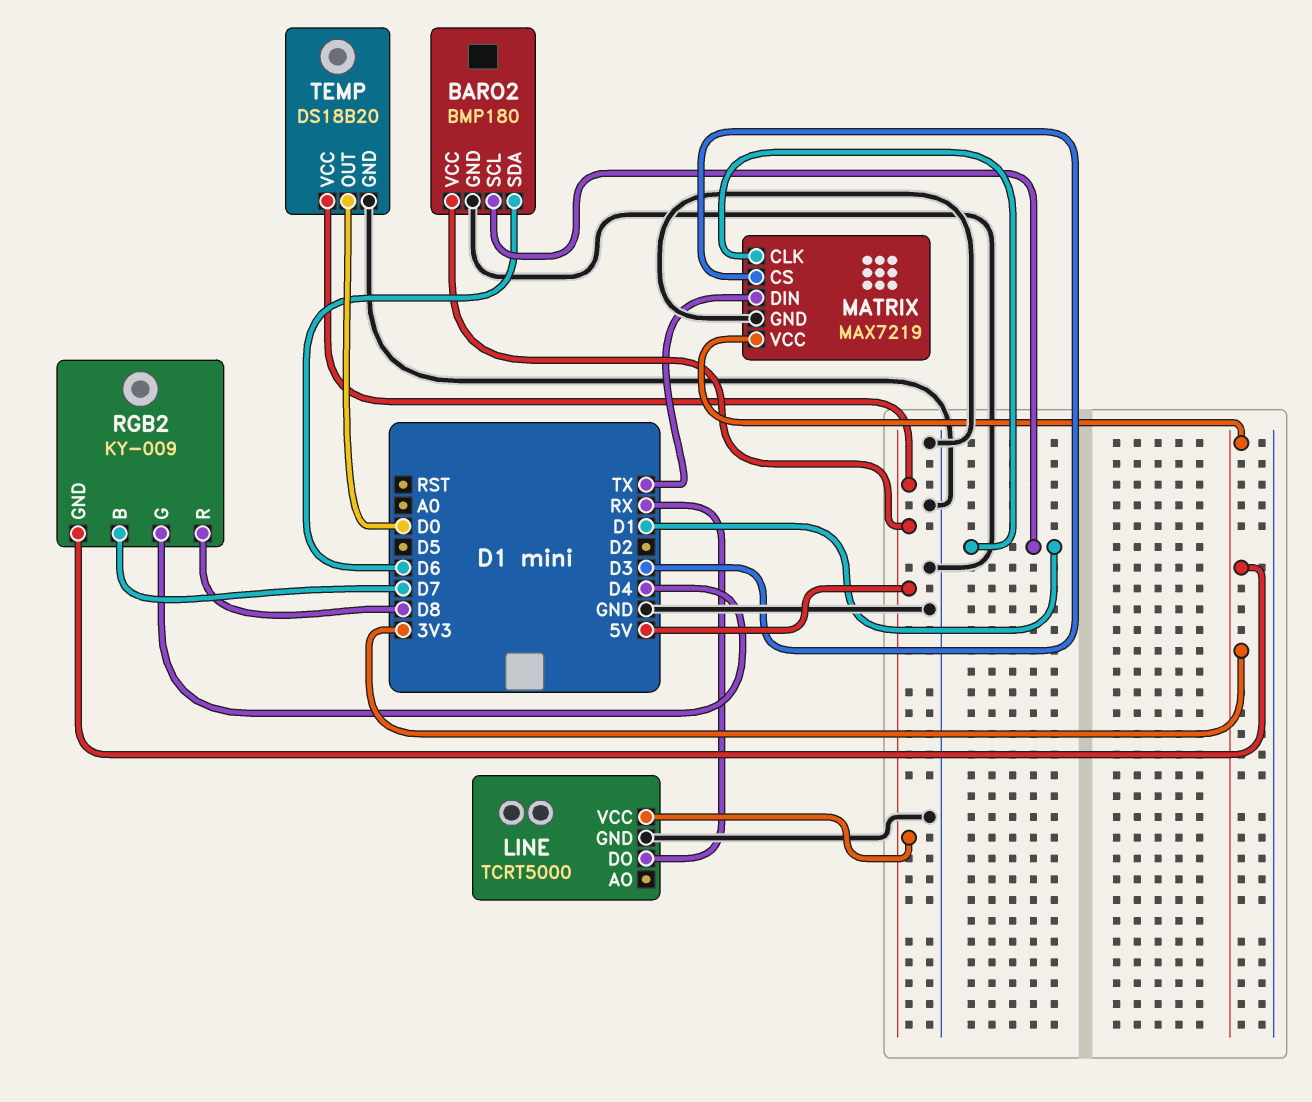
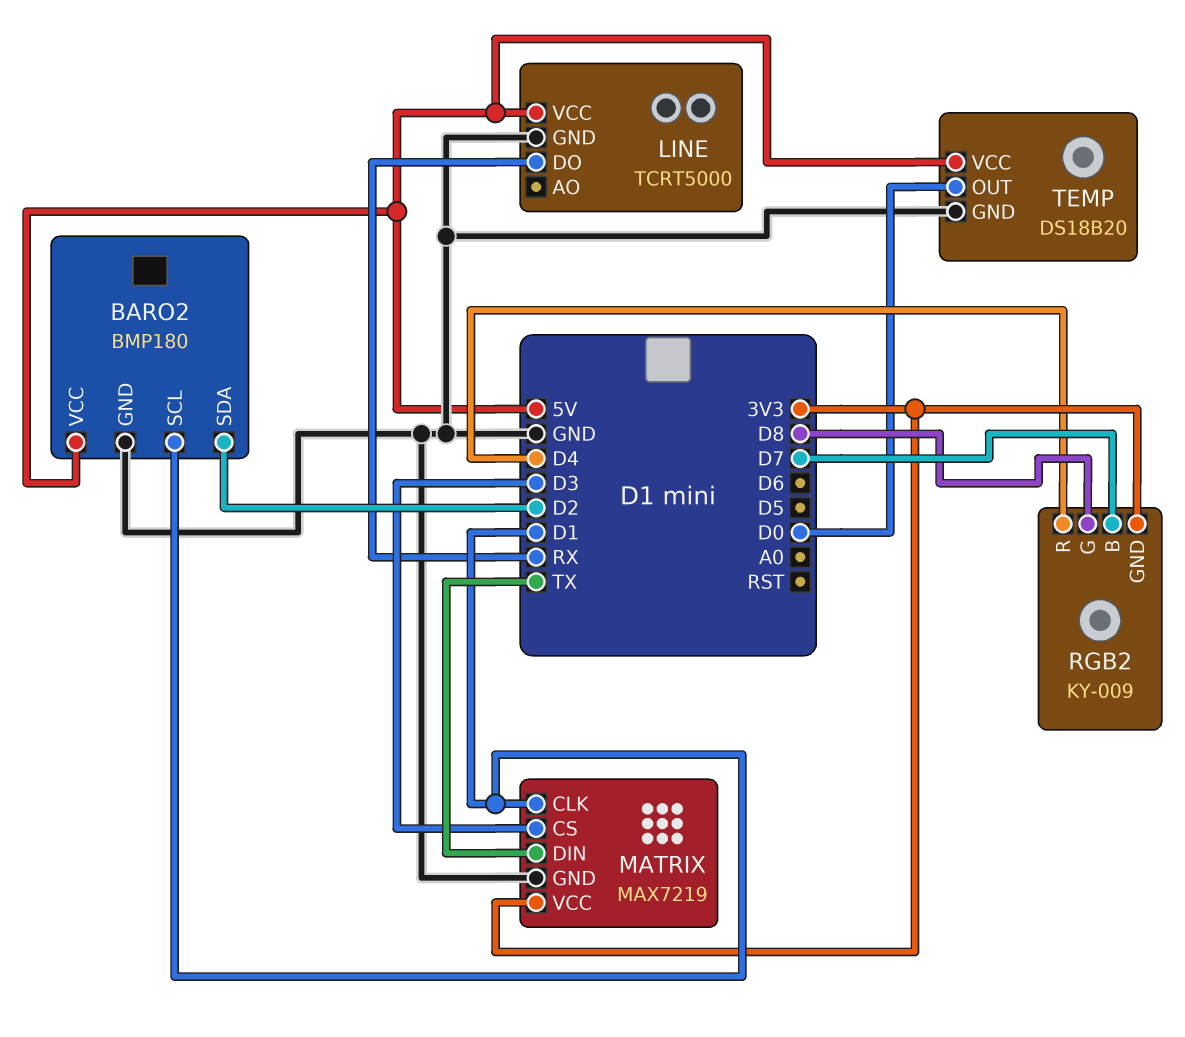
BARO2 pin SDA: D6 -> D2
RGB2 pin G: D4 -> D8
RGB2 pin R: D8 -> D4

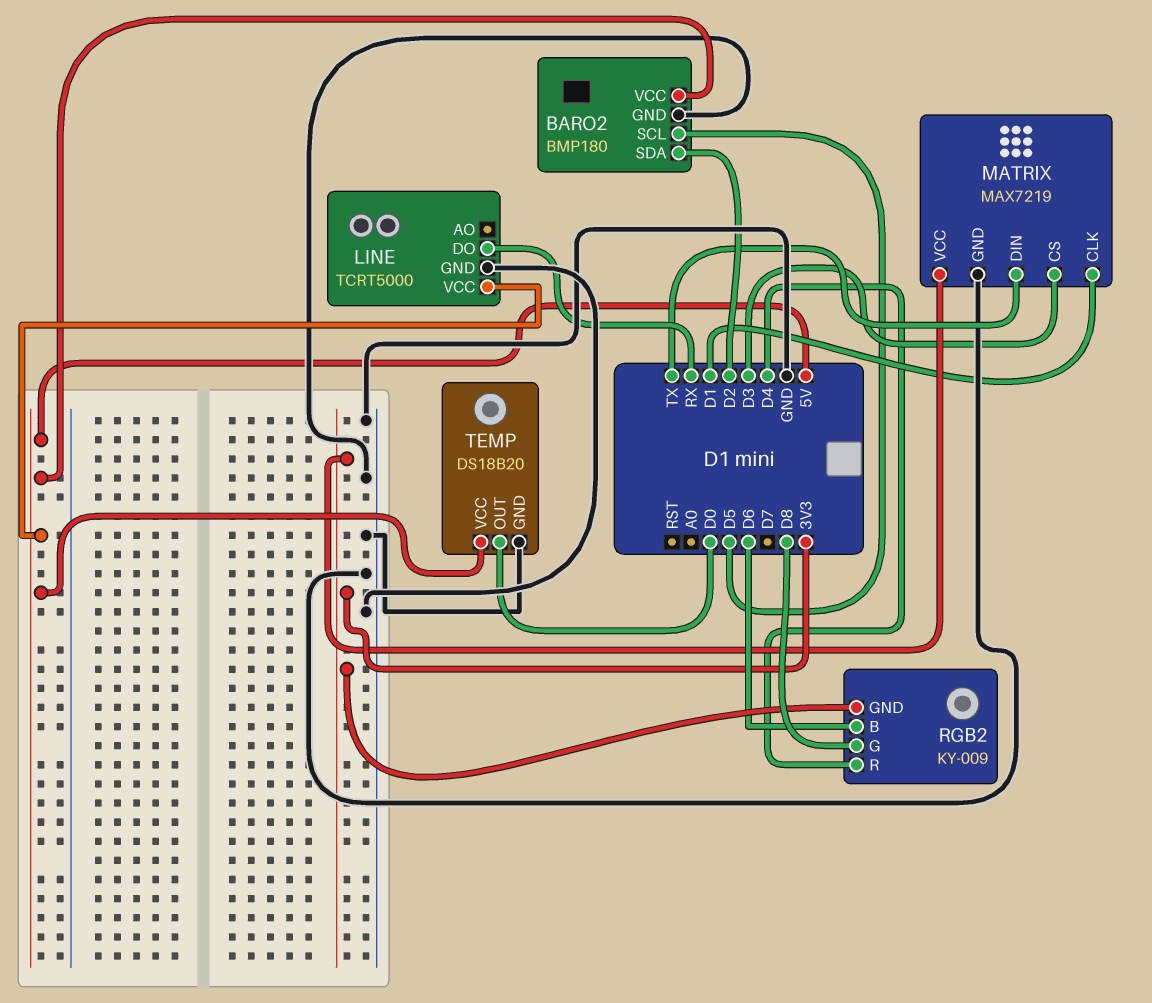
BARO2 pin SCL: D1 -> D5
RGB2 pin B: D7 -> D6

